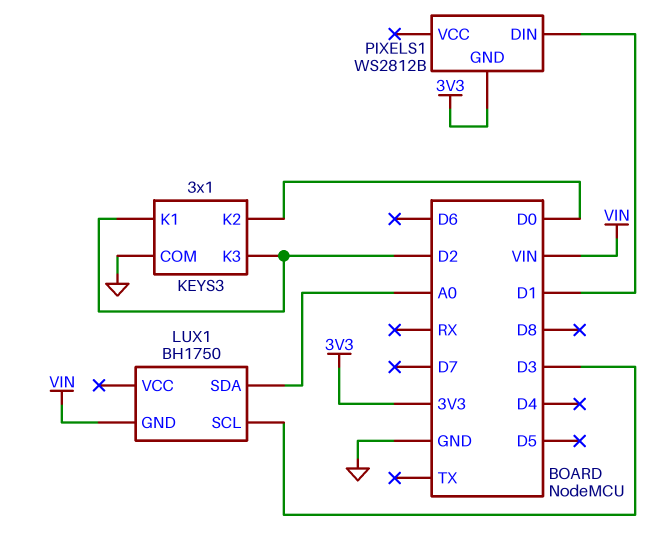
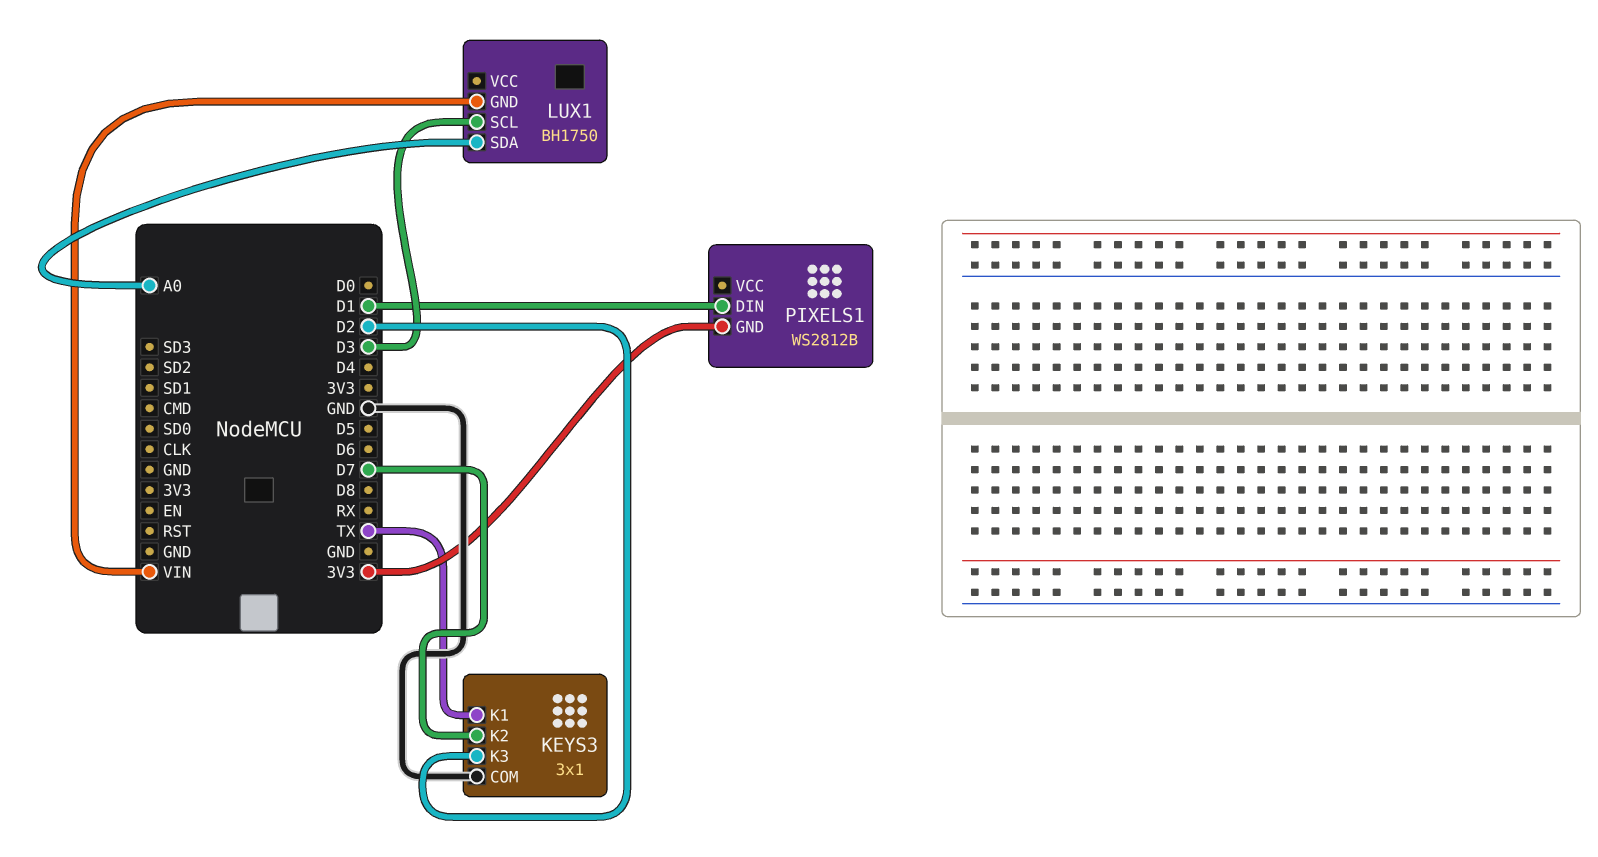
KEYS3 pin K1: D2 -> TX
KEYS3 pin K2: D0 -> D7

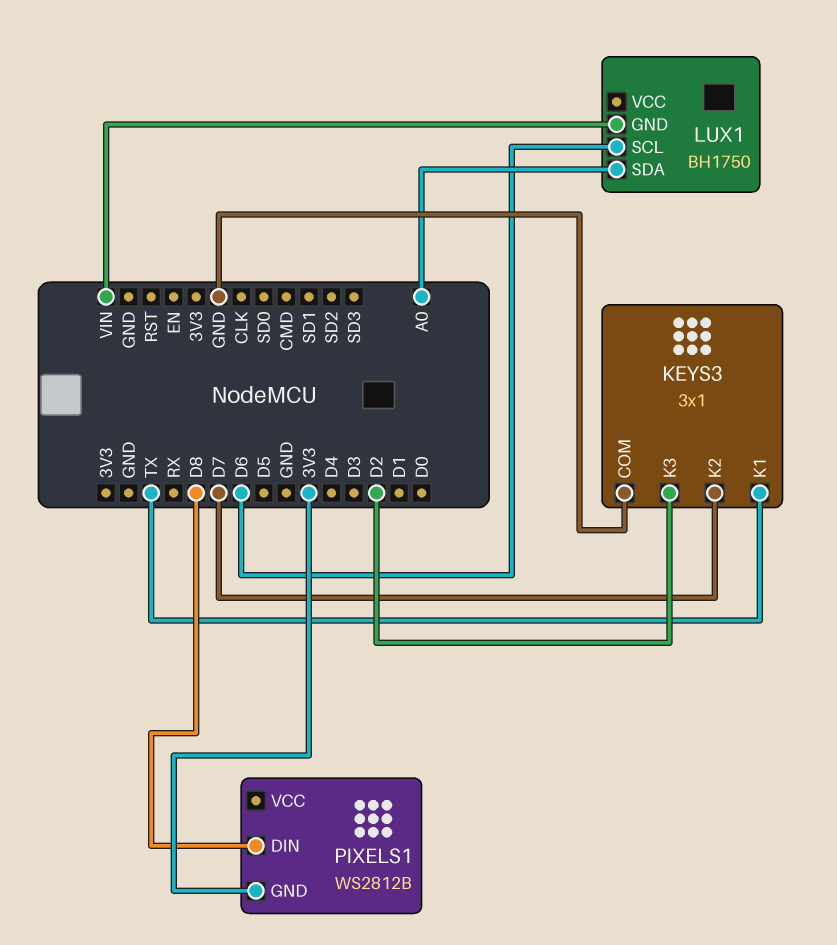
LUX1 pin SCL: D3 -> D6
PIXELS1 pin DIN: D1 -> D8

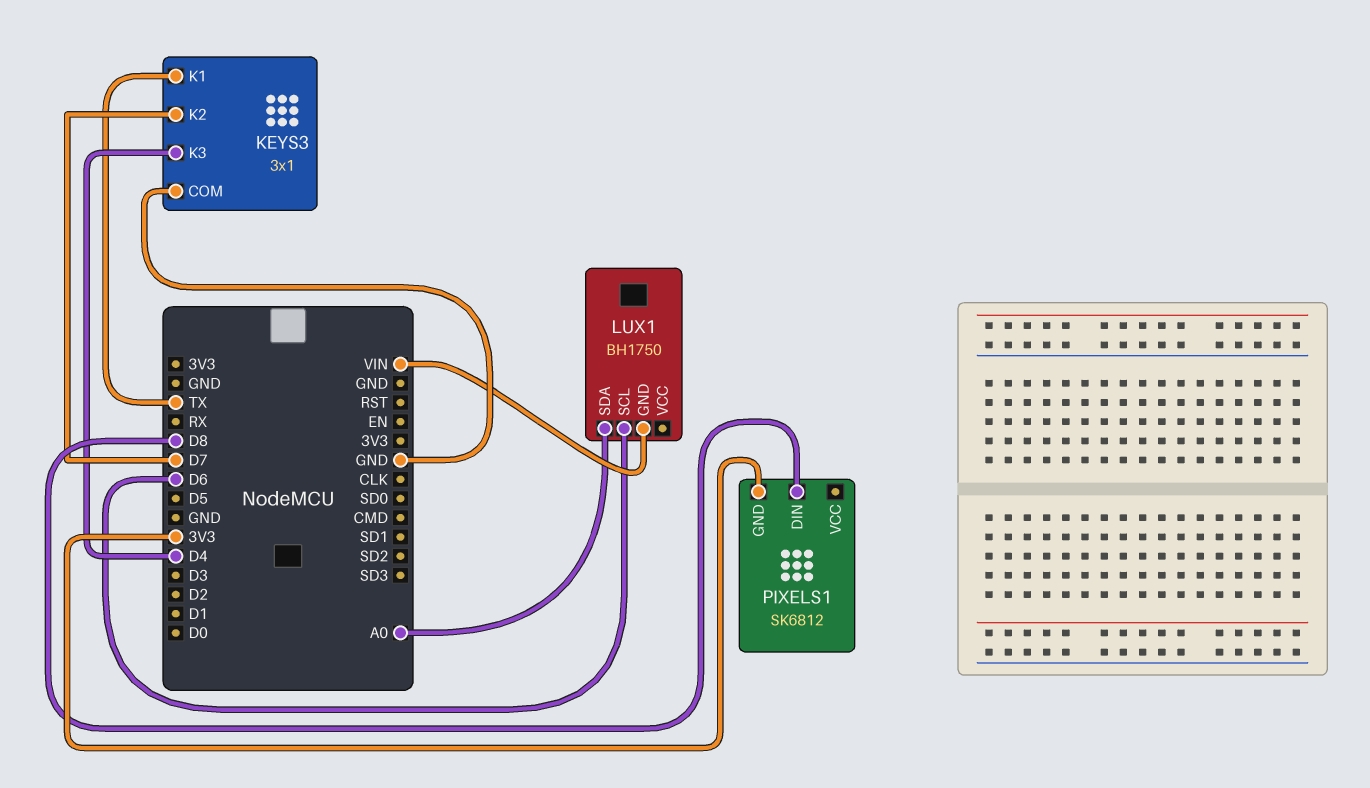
KEYS3 pin K3: D2 -> D4
PIXELS1: WS2812B -> SK6812

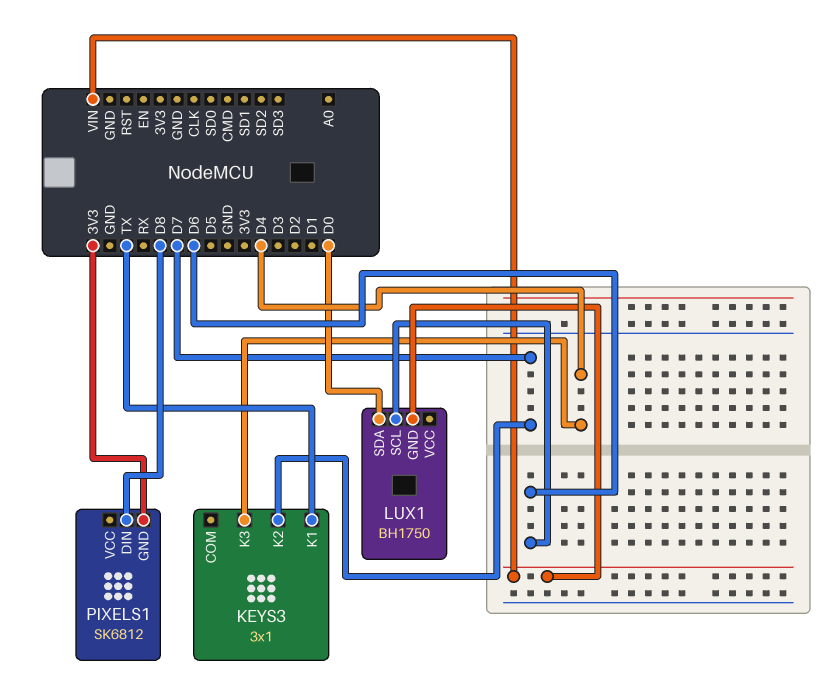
KEYS3 pin COM: GND -> none
LUX1 pin SDA: A0 -> D0

